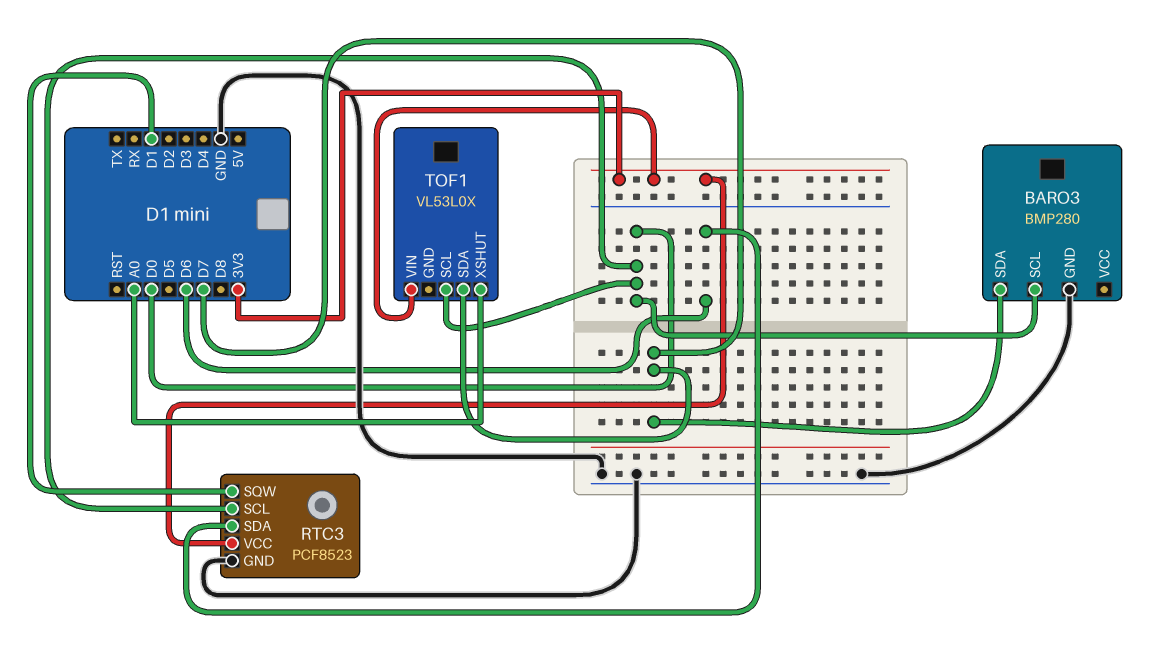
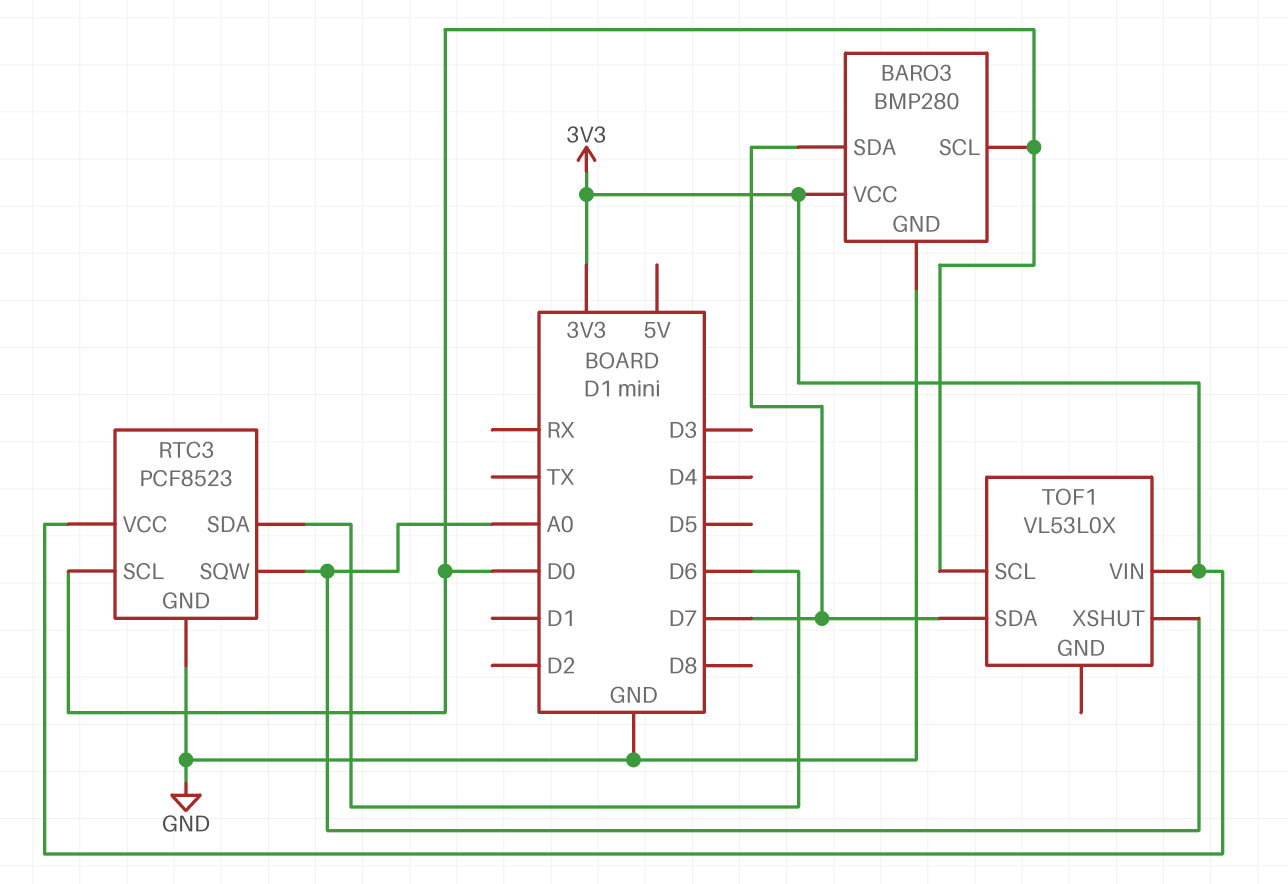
BARO3 pin VCC: none -> 3V3
RTC3 pin SQW: D1 -> A0

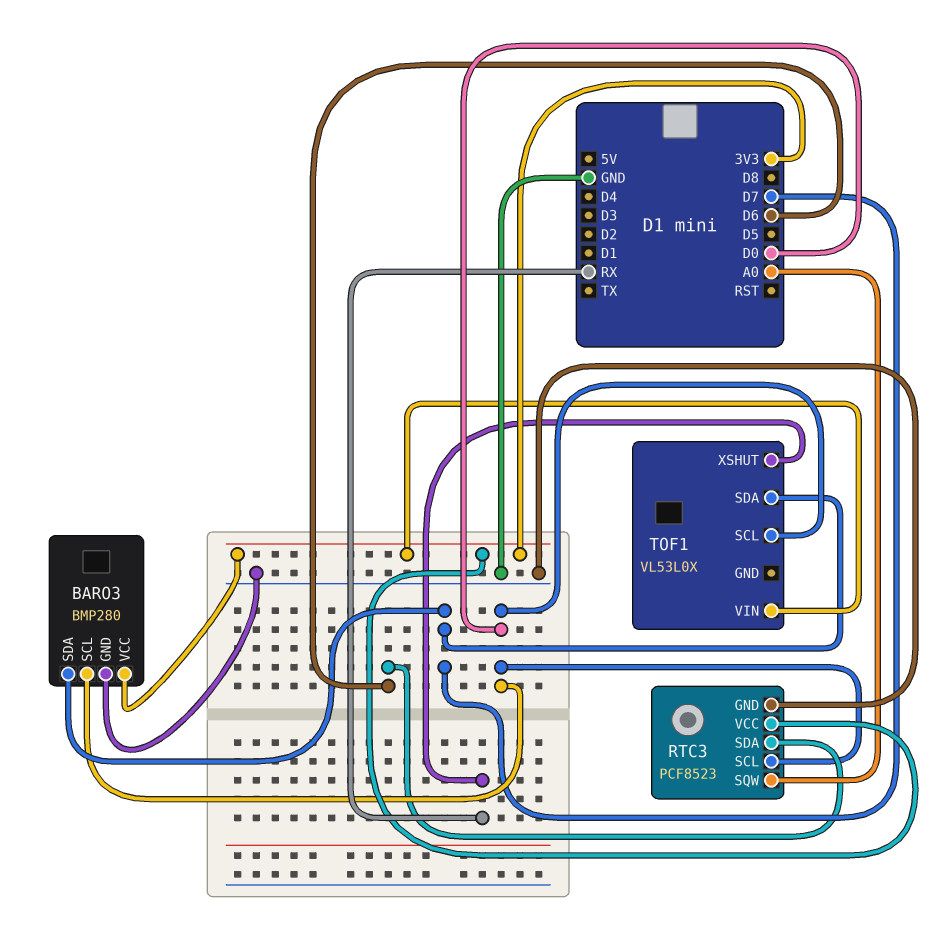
TOF1 pin XSHUT: A0 -> RX

